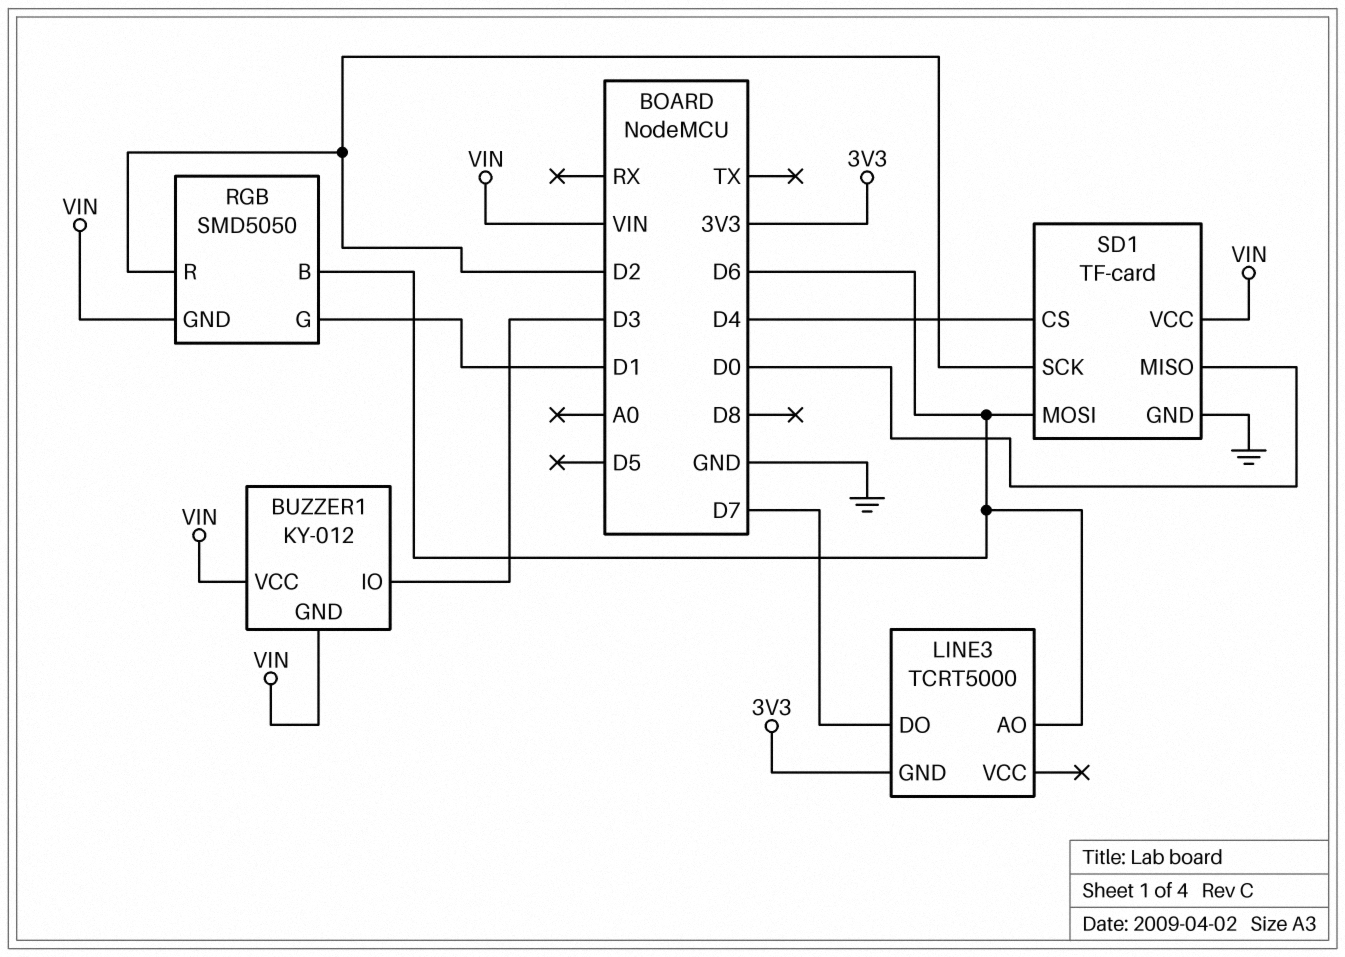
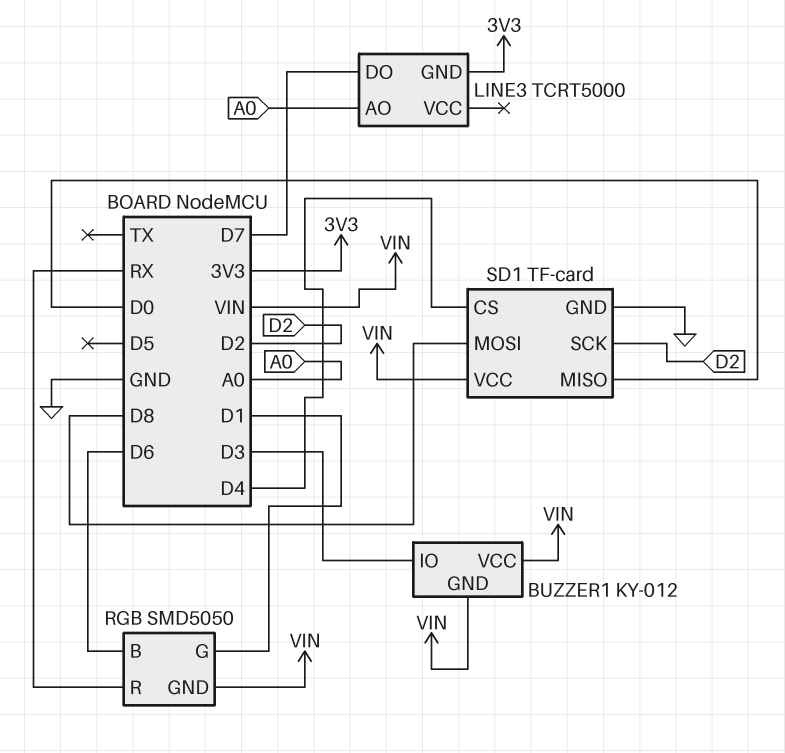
LINE3 pin AO: D6 -> A0
RGB pin R: D2 -> RX
SD1 pin MOSI: D6 -> D8

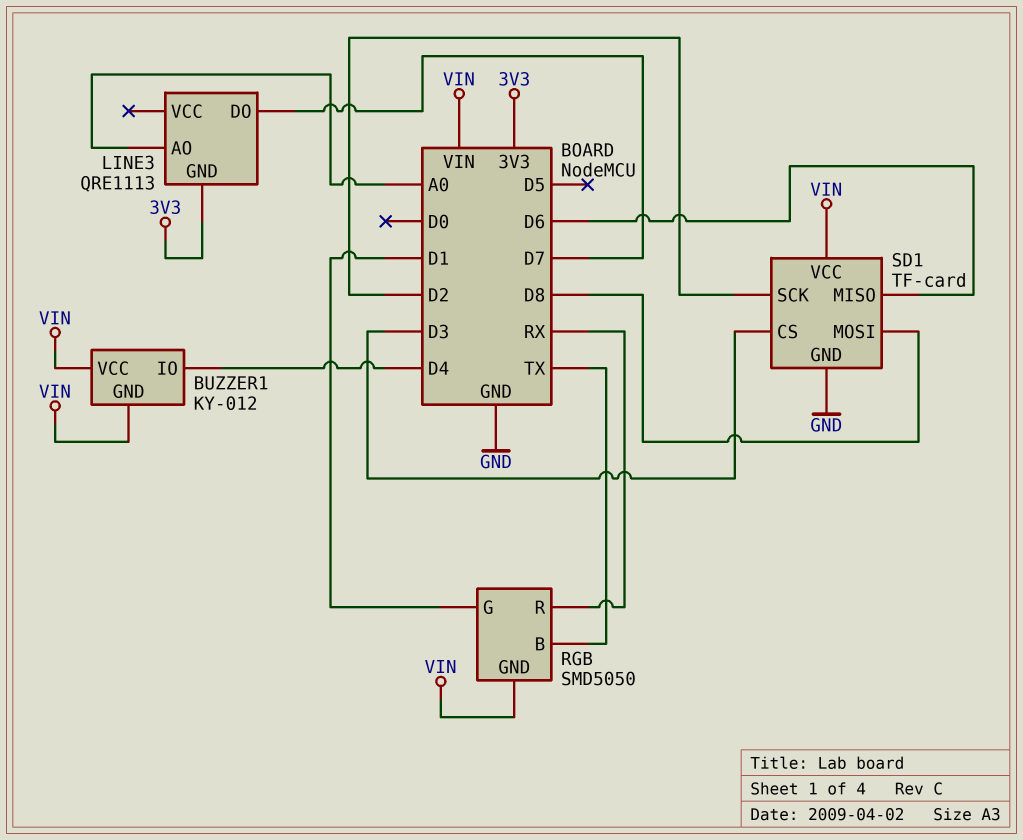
BUZZER1 pin IO: D3 -> D4
LINE3: TCRT5000 -> QRE1113
RGB pin B: D6 -> TX
SD1 pin CS: D4 -> D3
SD1 pin MISO: D0 -> D6

